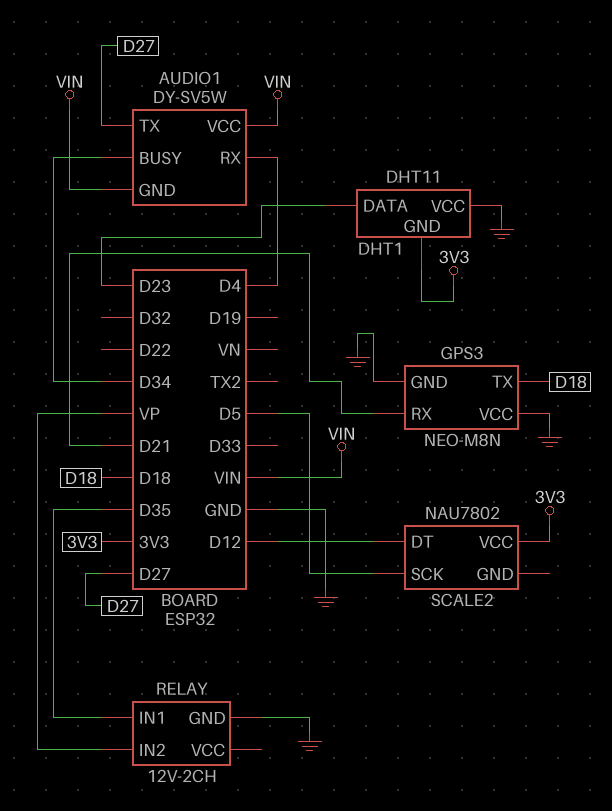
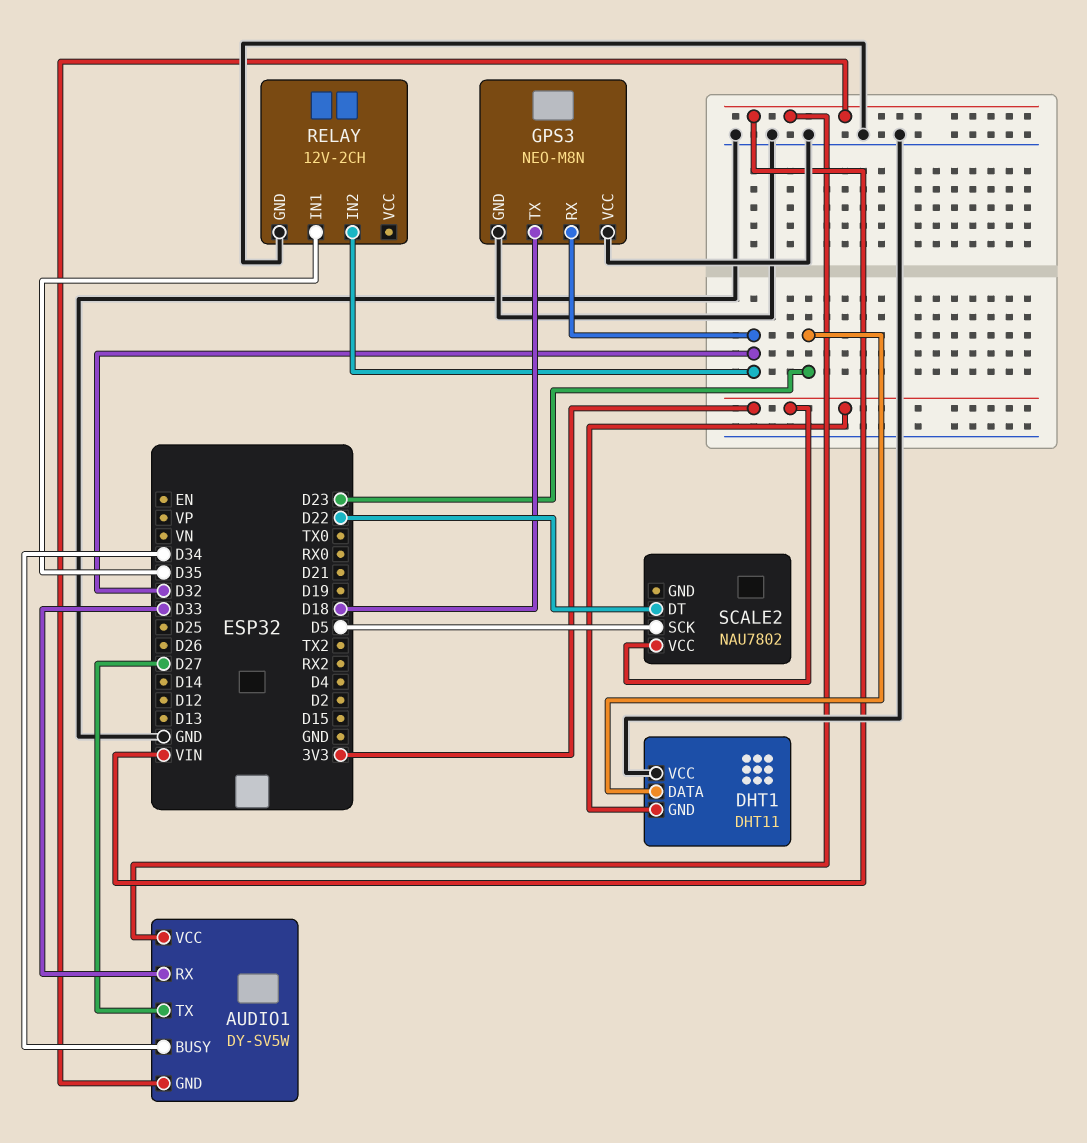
AUDIO1 pin RX: D4 -> D33
GPS3 pin RX: D21 -> D32
RELAY pin IN2: VP -> D32
SCALE2 pin DT: D12 -> D22

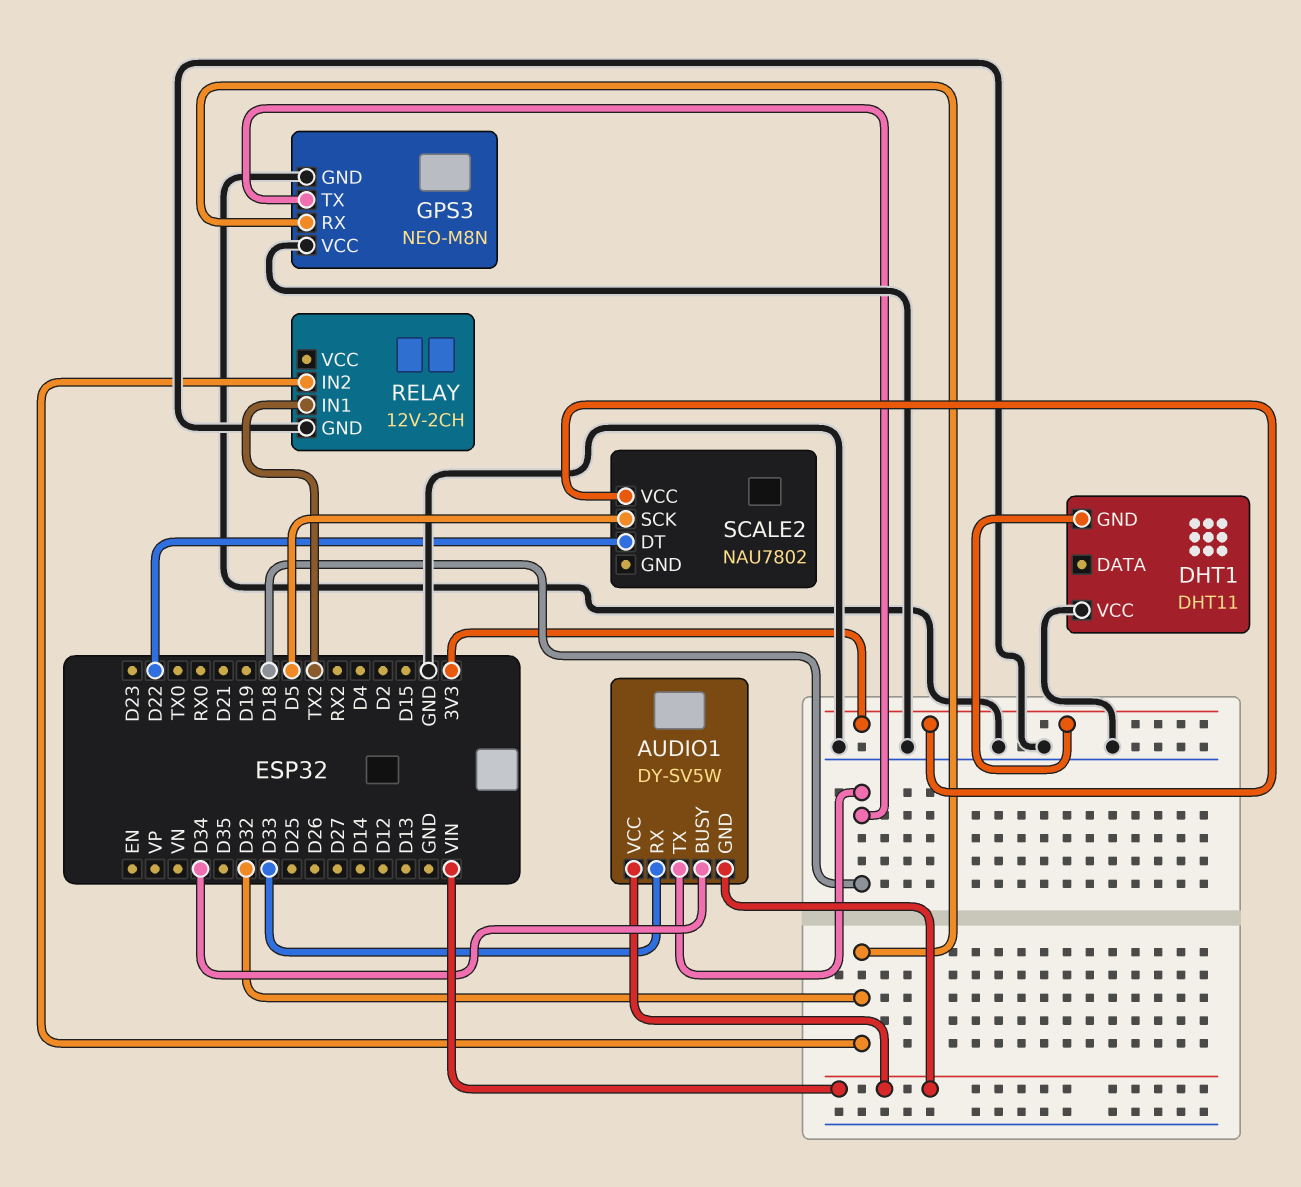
AUDIO1 pin TX: D27 -> D18
DHT1 pin DATA: D23 -> none
RELAY pin IN1: D35 -> TX2

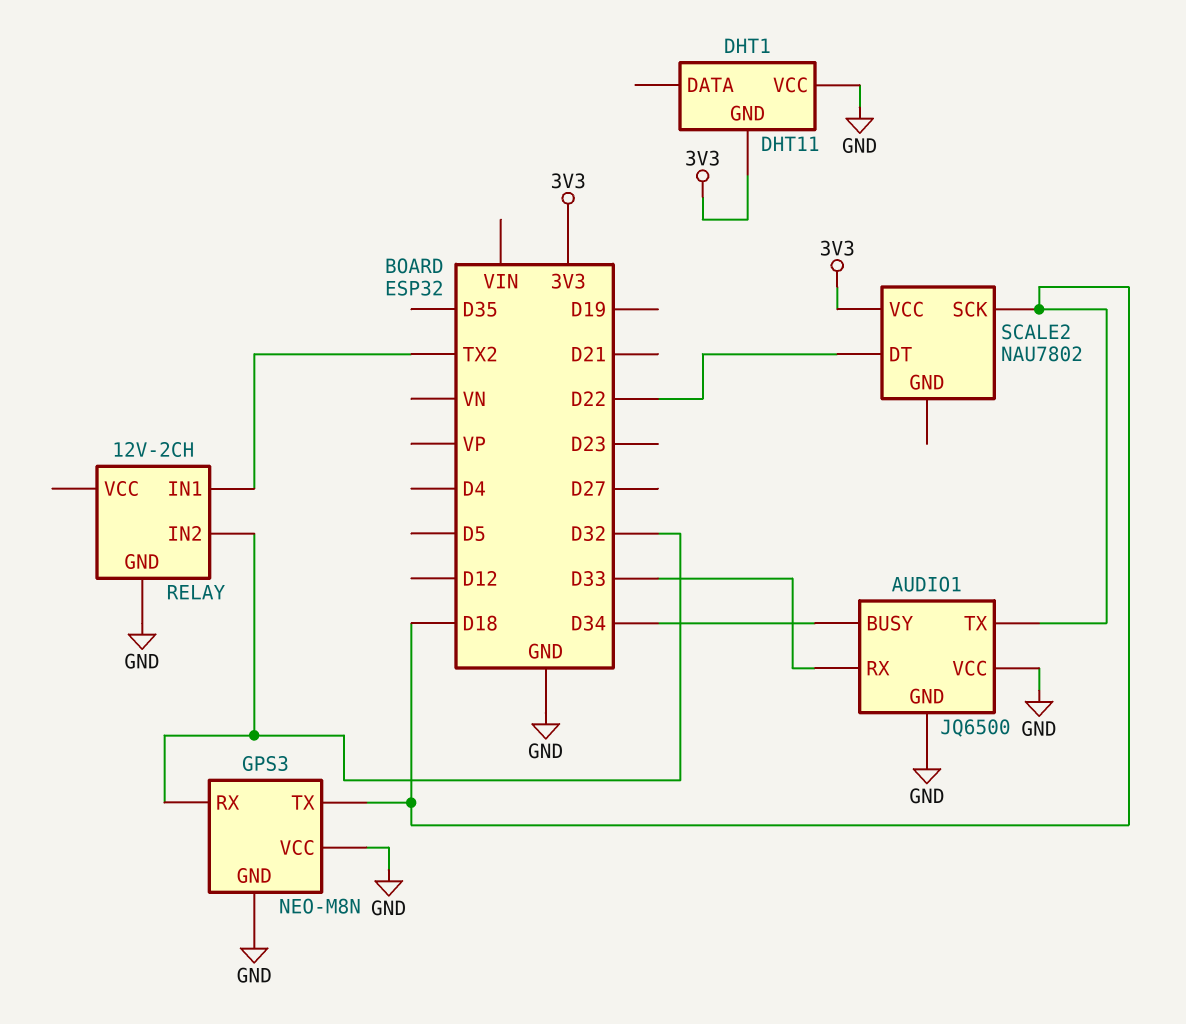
AUDIO1: DY-SV5W -> JQ6500
AUDIO1 pin GND: VIN -> GND
AUDIO1 pin VCC: VIN -> GND
SCALE2 pin SCK: D5 -> D18

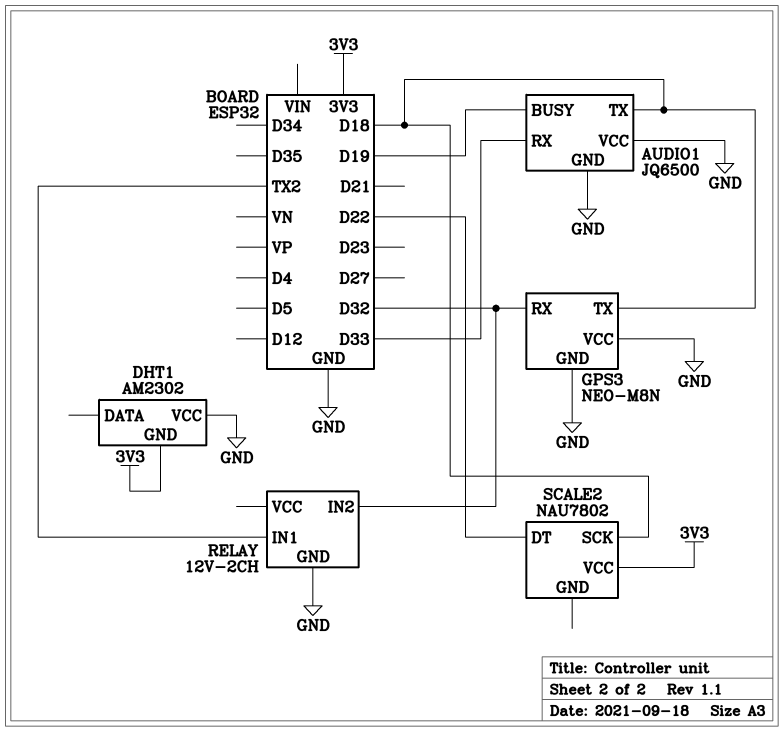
AUDIO1 pin BUSY: D34 -> D19
DHT1: DHT11 -> AM2302

